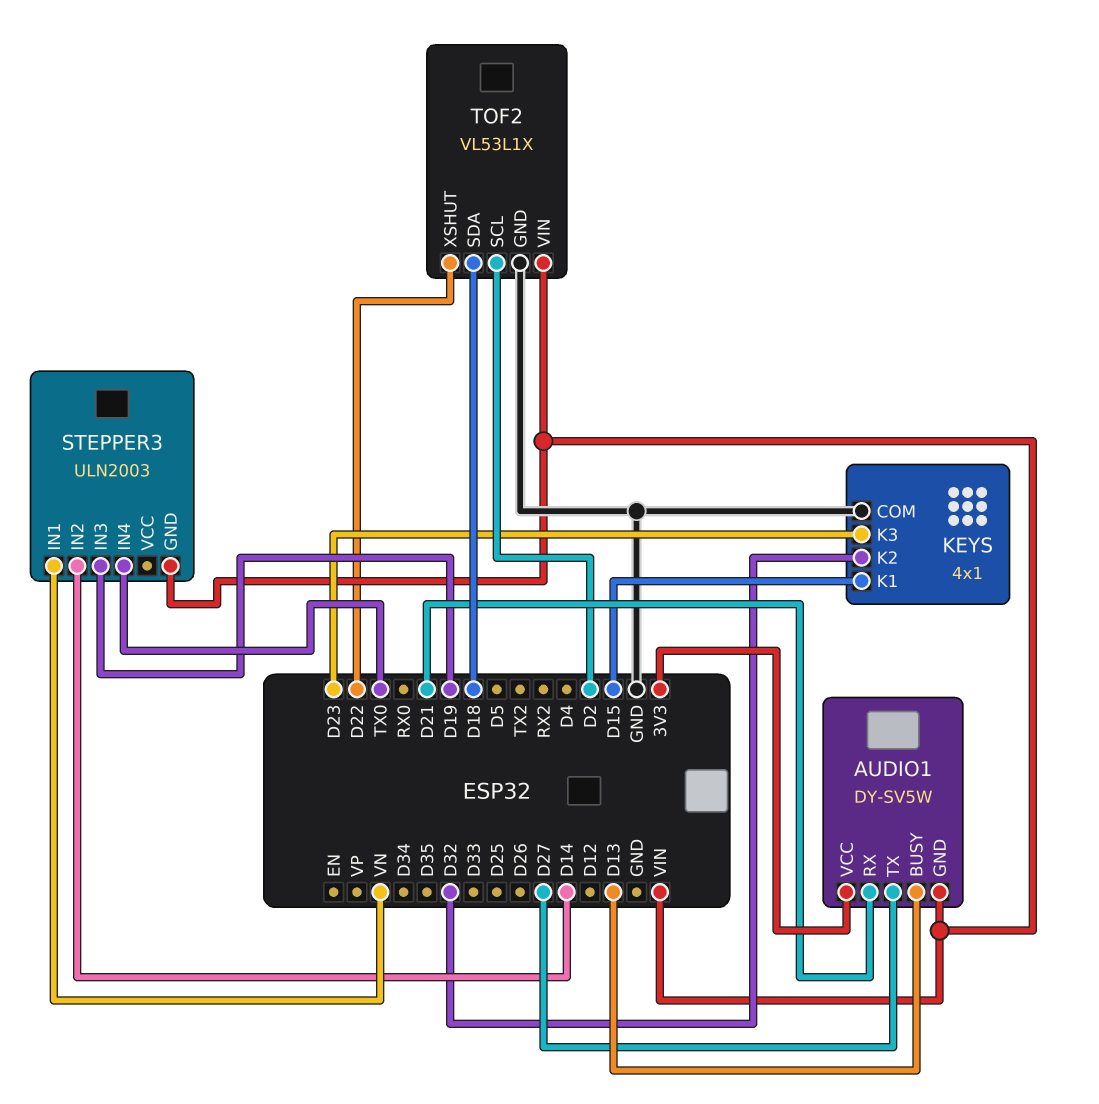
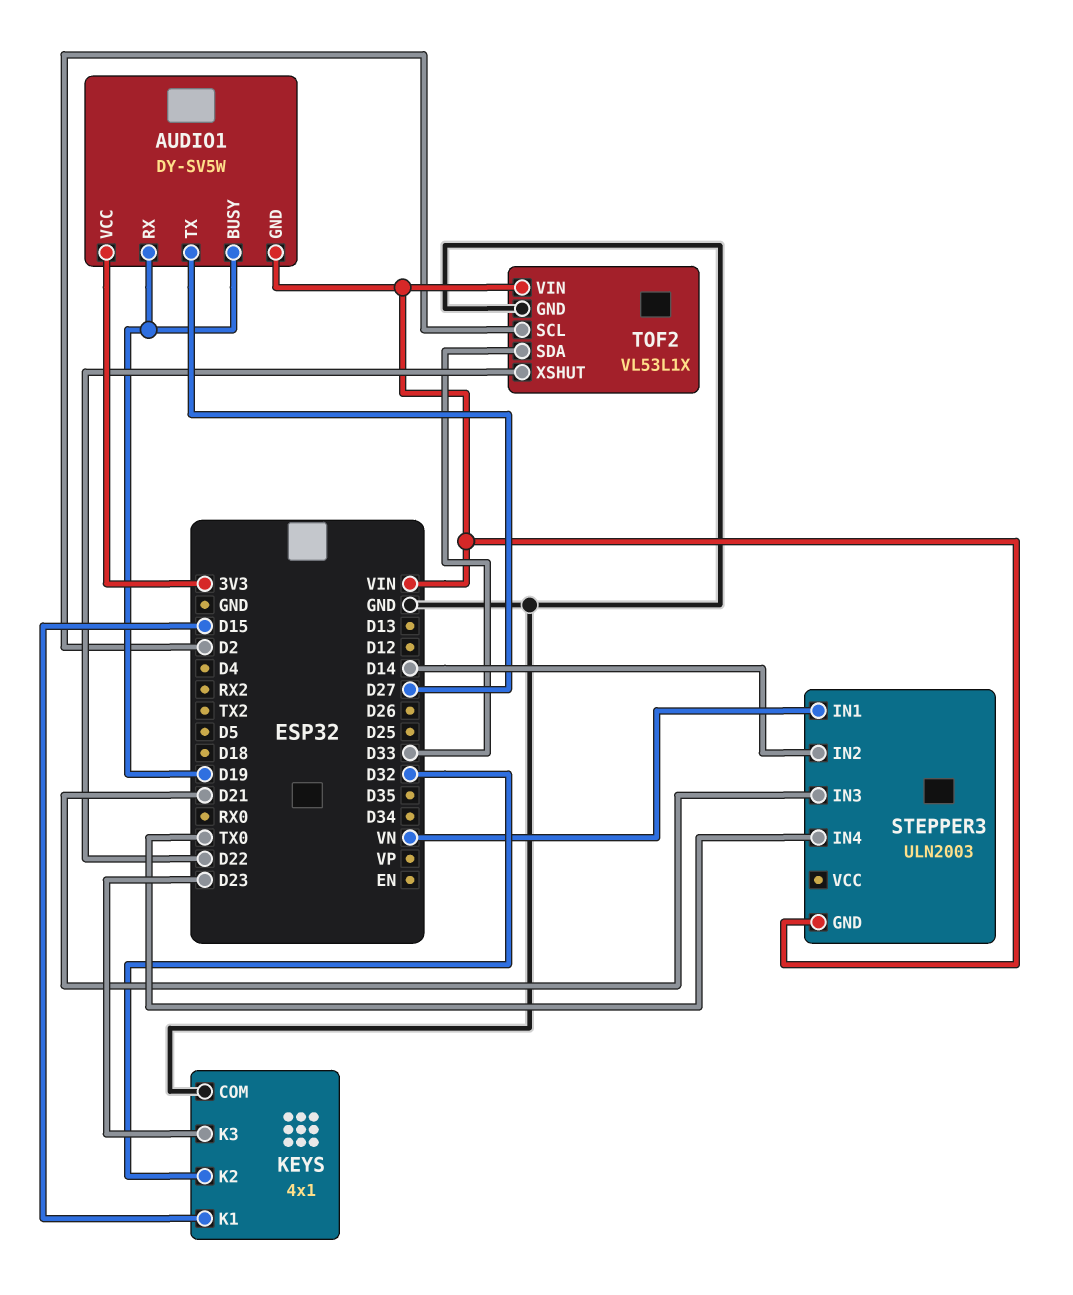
AUDIO1 pin BUSY: D13 -> D19
AUDIO1 pin RX: D21 -> D19
STEPPER3 pin IN3: D19 -> D21
TOF2 pin SDA: D18 -> D33

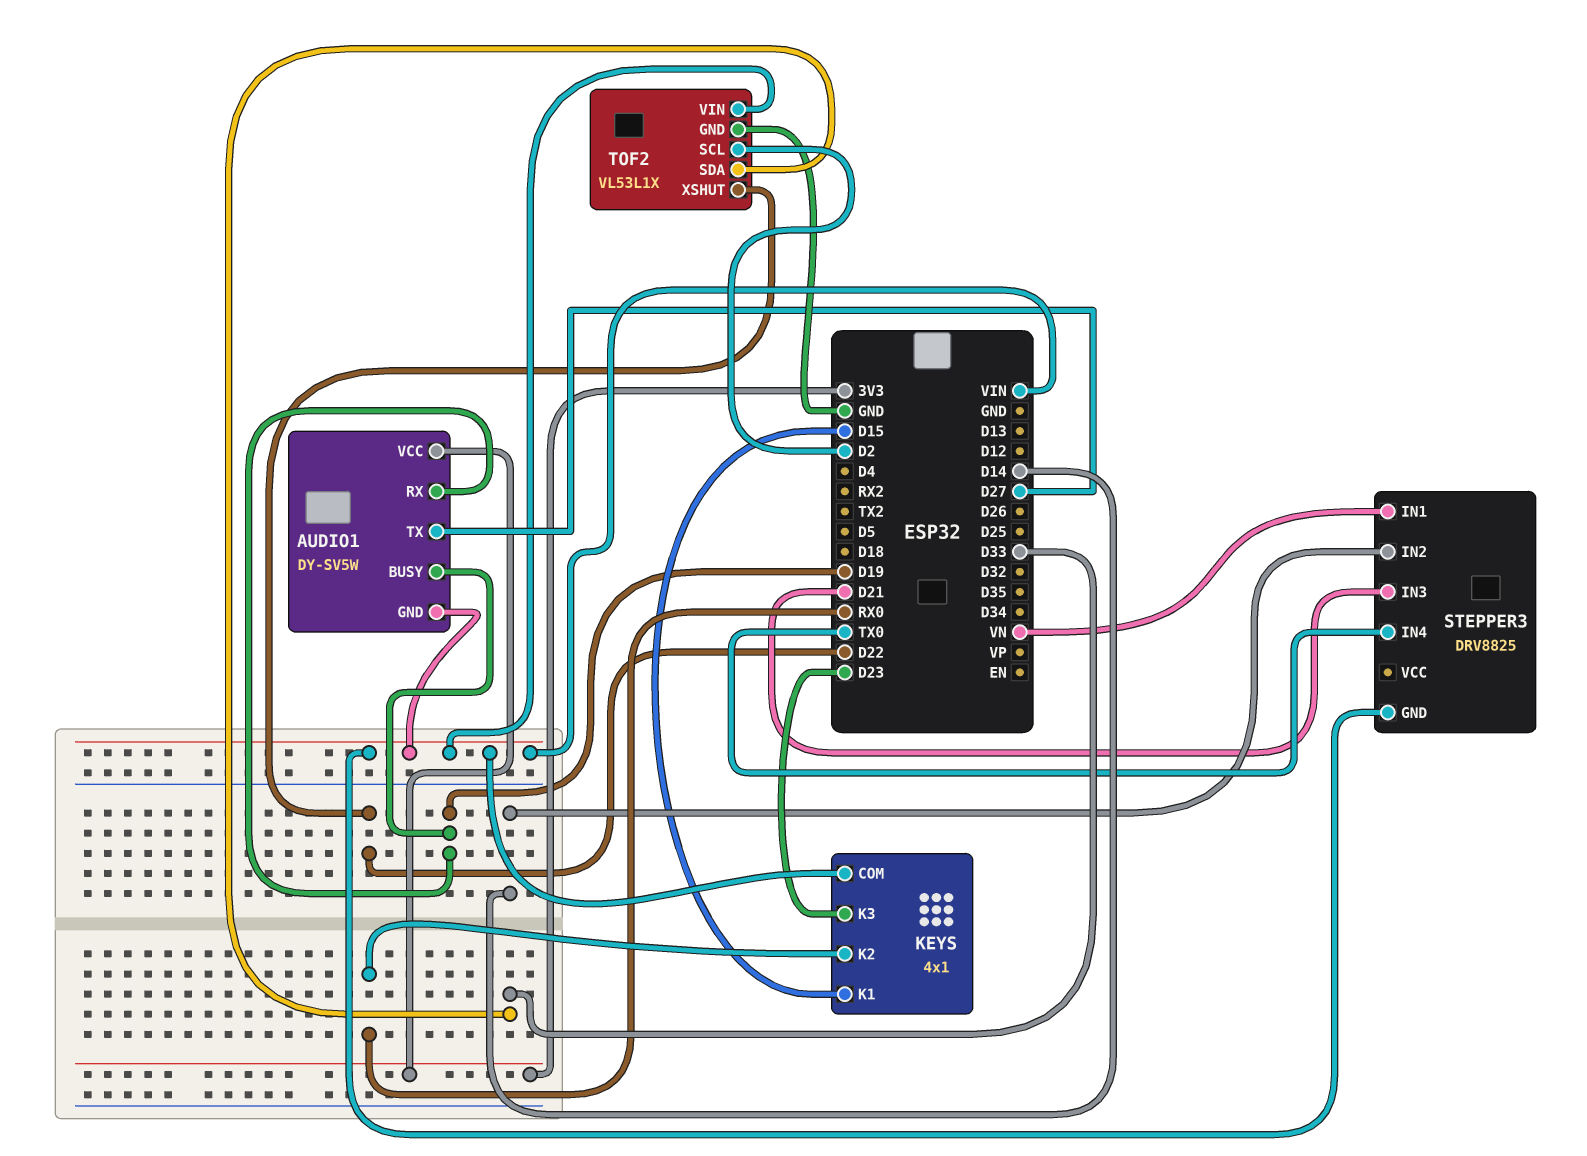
KEYS pin COM: GND -> VIN
KEYS pin K2: D32 -> RX0
STEPPER3: ULN2003 -> DRV8825

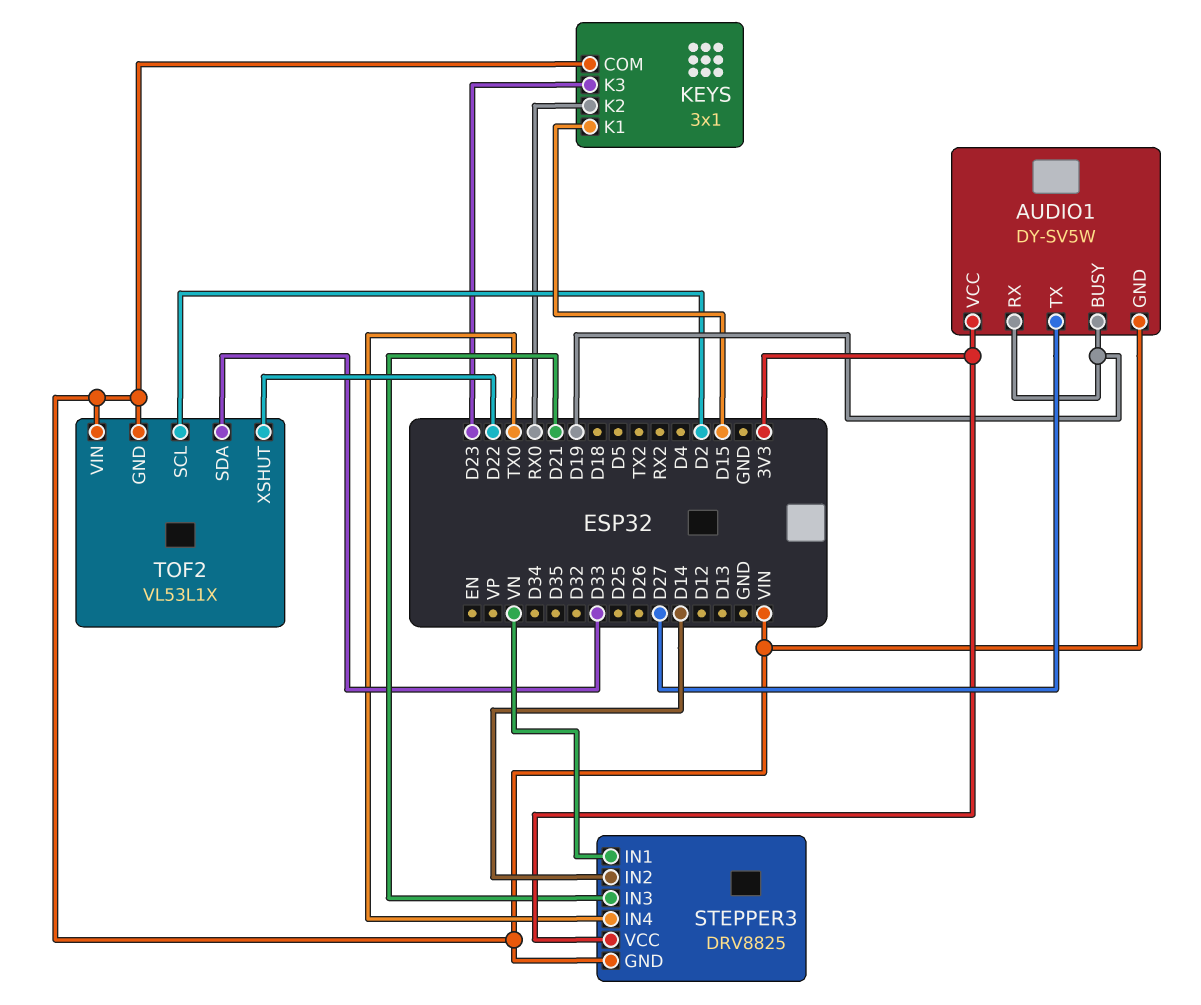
KEYS: 4x1 -> 3x1
STEPPER3 pin VCC: none -> 3V3
TOF2 pin GND: GND -> VIN

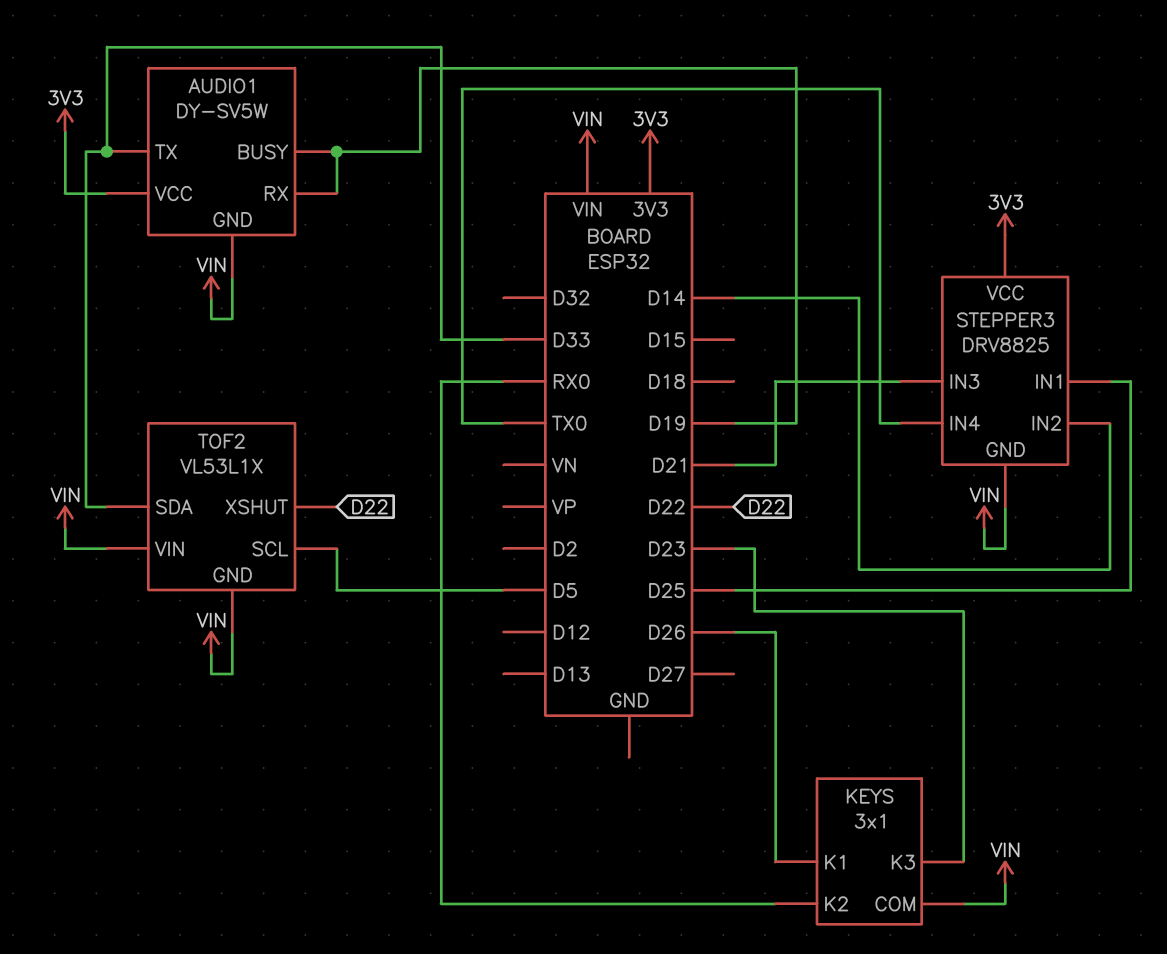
AUDIO1 pin TX: D27 -> D33
KEYS pin K1: D15 -> D26
STEPPER3 pin IN1: VN -> D25
TOF2 pin SCL: D2 -> D5

